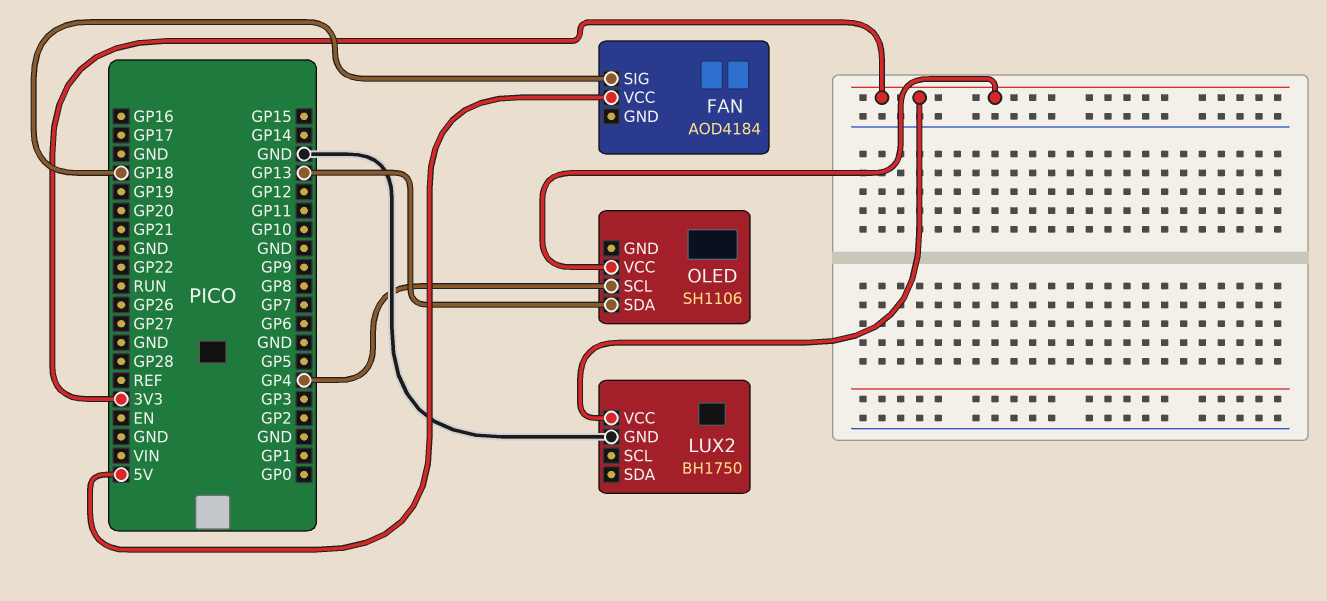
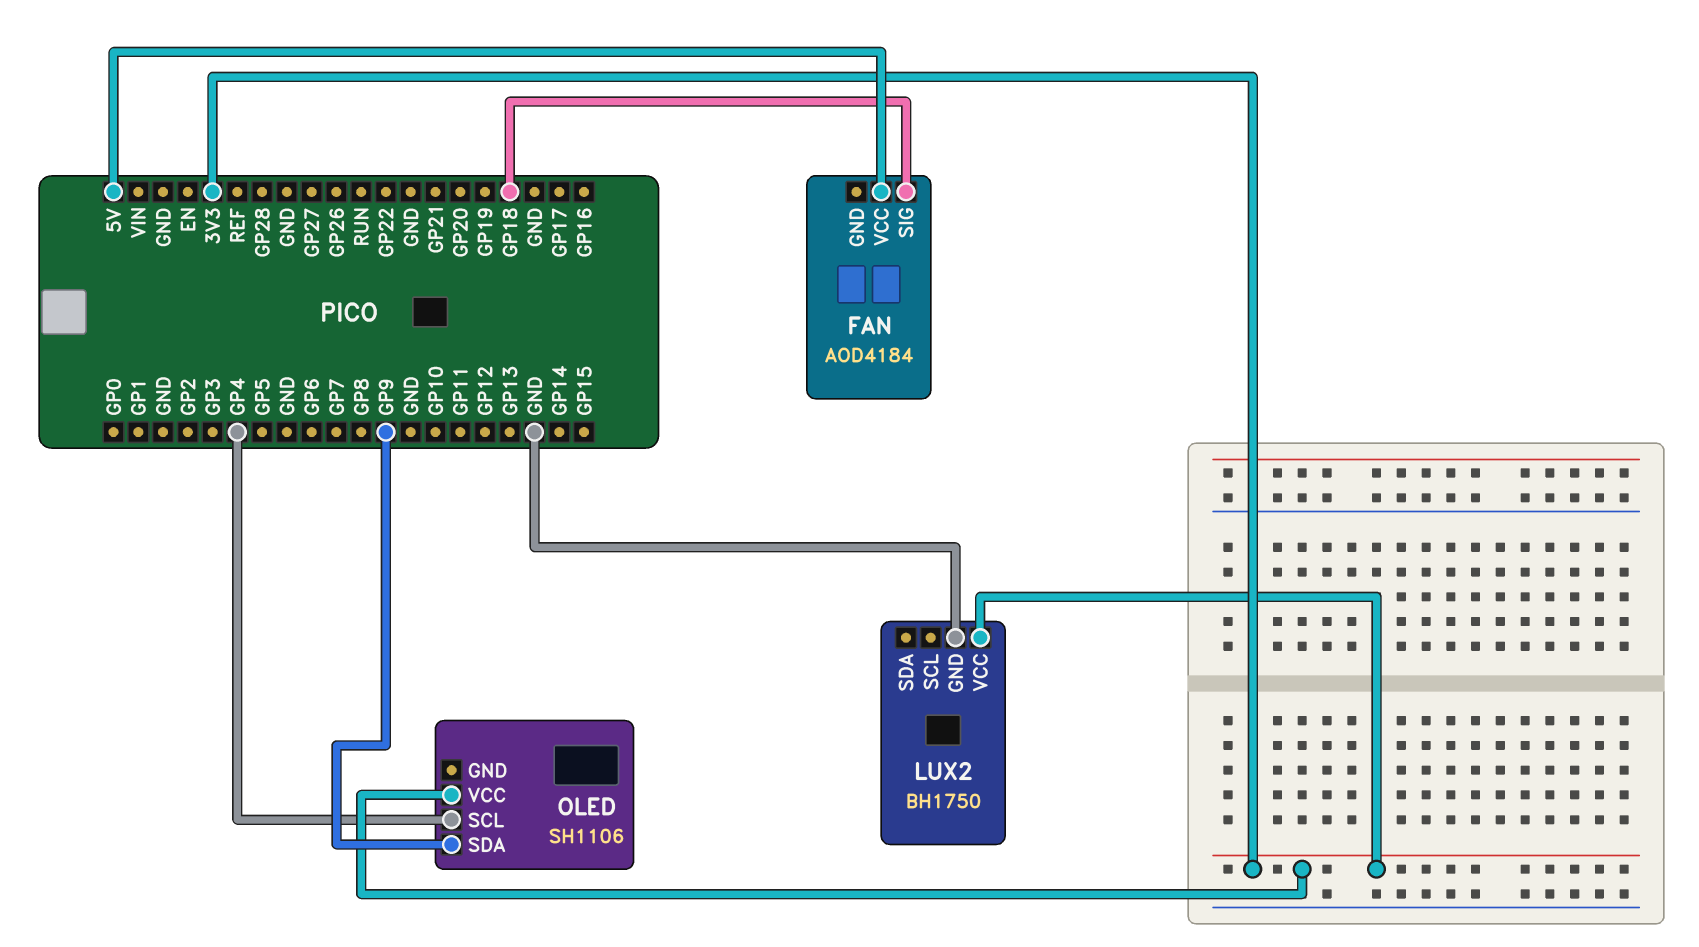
OLED pin SDA: GP13 -> GP9

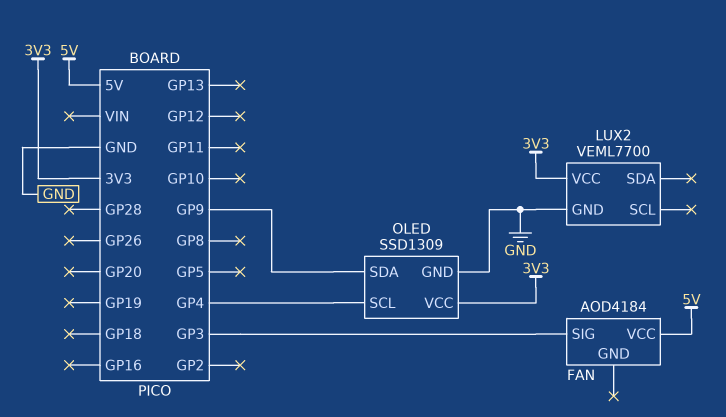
FAN pin SIG: GP18 -> GP3
LUX2: BH1750 -> VEML7700
OLED: SH1106 -> SSD1309
OLED pin GND: none -> GND

